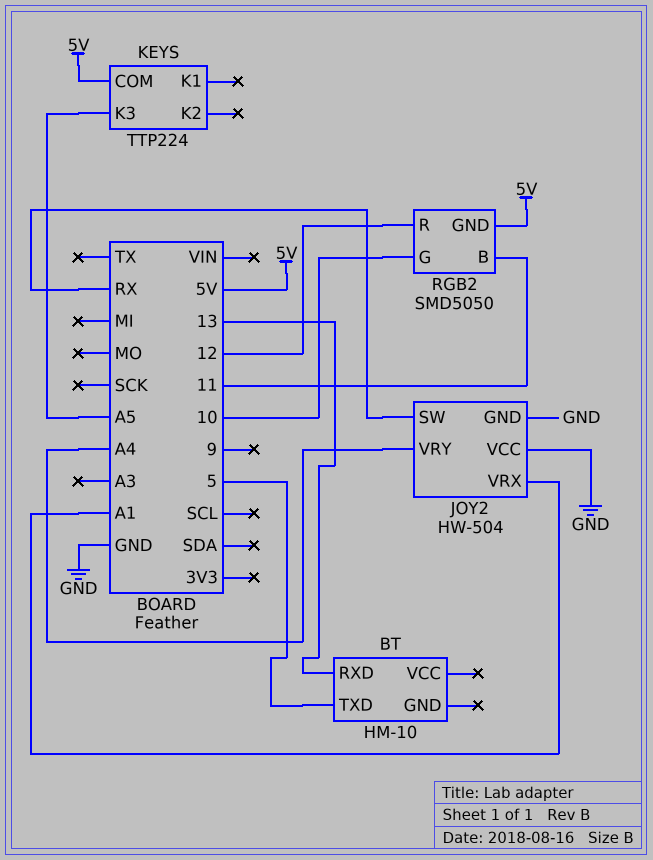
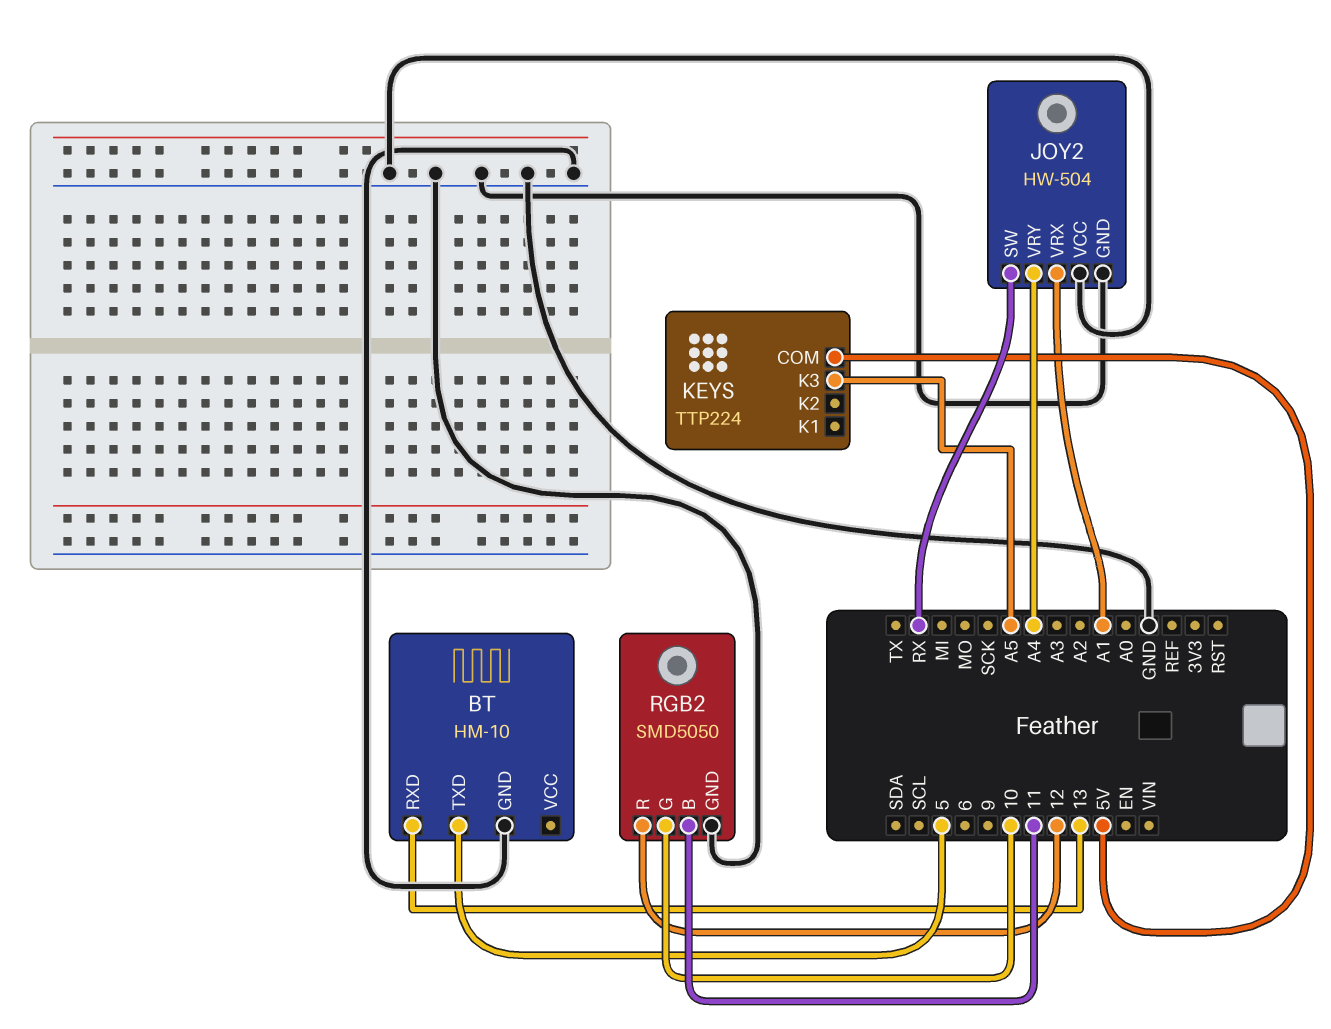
BT pin GND: none -> GND
RGB2 pin GND: 5V -> GND

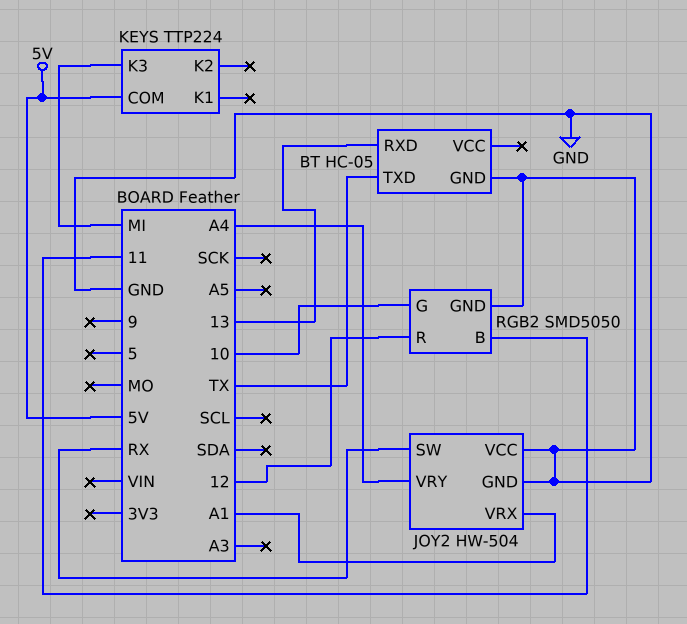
BT: HM-10 -> HC-05
BT pin TXD: 5 -> TX
KEYS pin K3: A5 -> MI

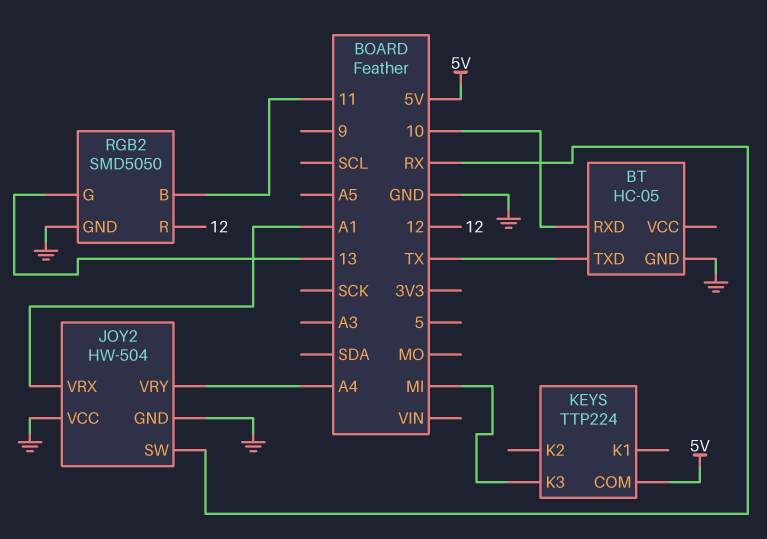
BT pin RXD: 13 -> 10
RGB2 pin G: 10 -> 13

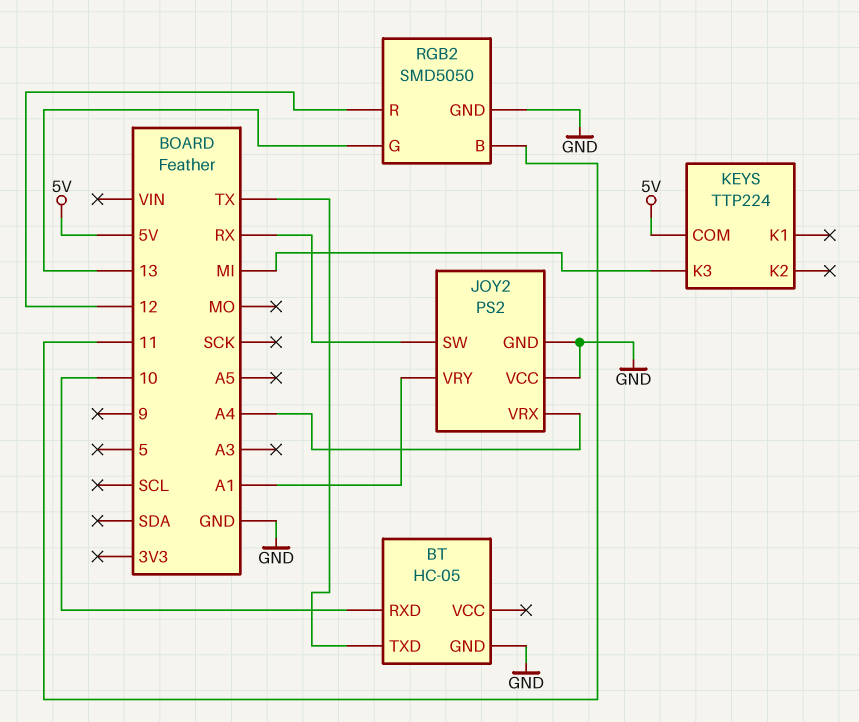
JOY2: HW-504 -> PS2
JOY2 pin VRX: A1 -> A4
JOY2 pin VRY: A4 -> A1

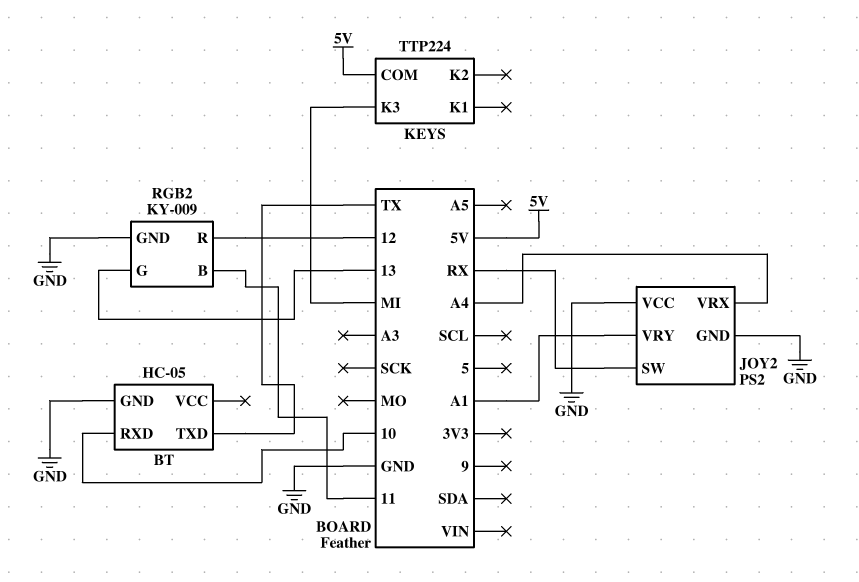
RGB2: SMD5050 -> KY-009

